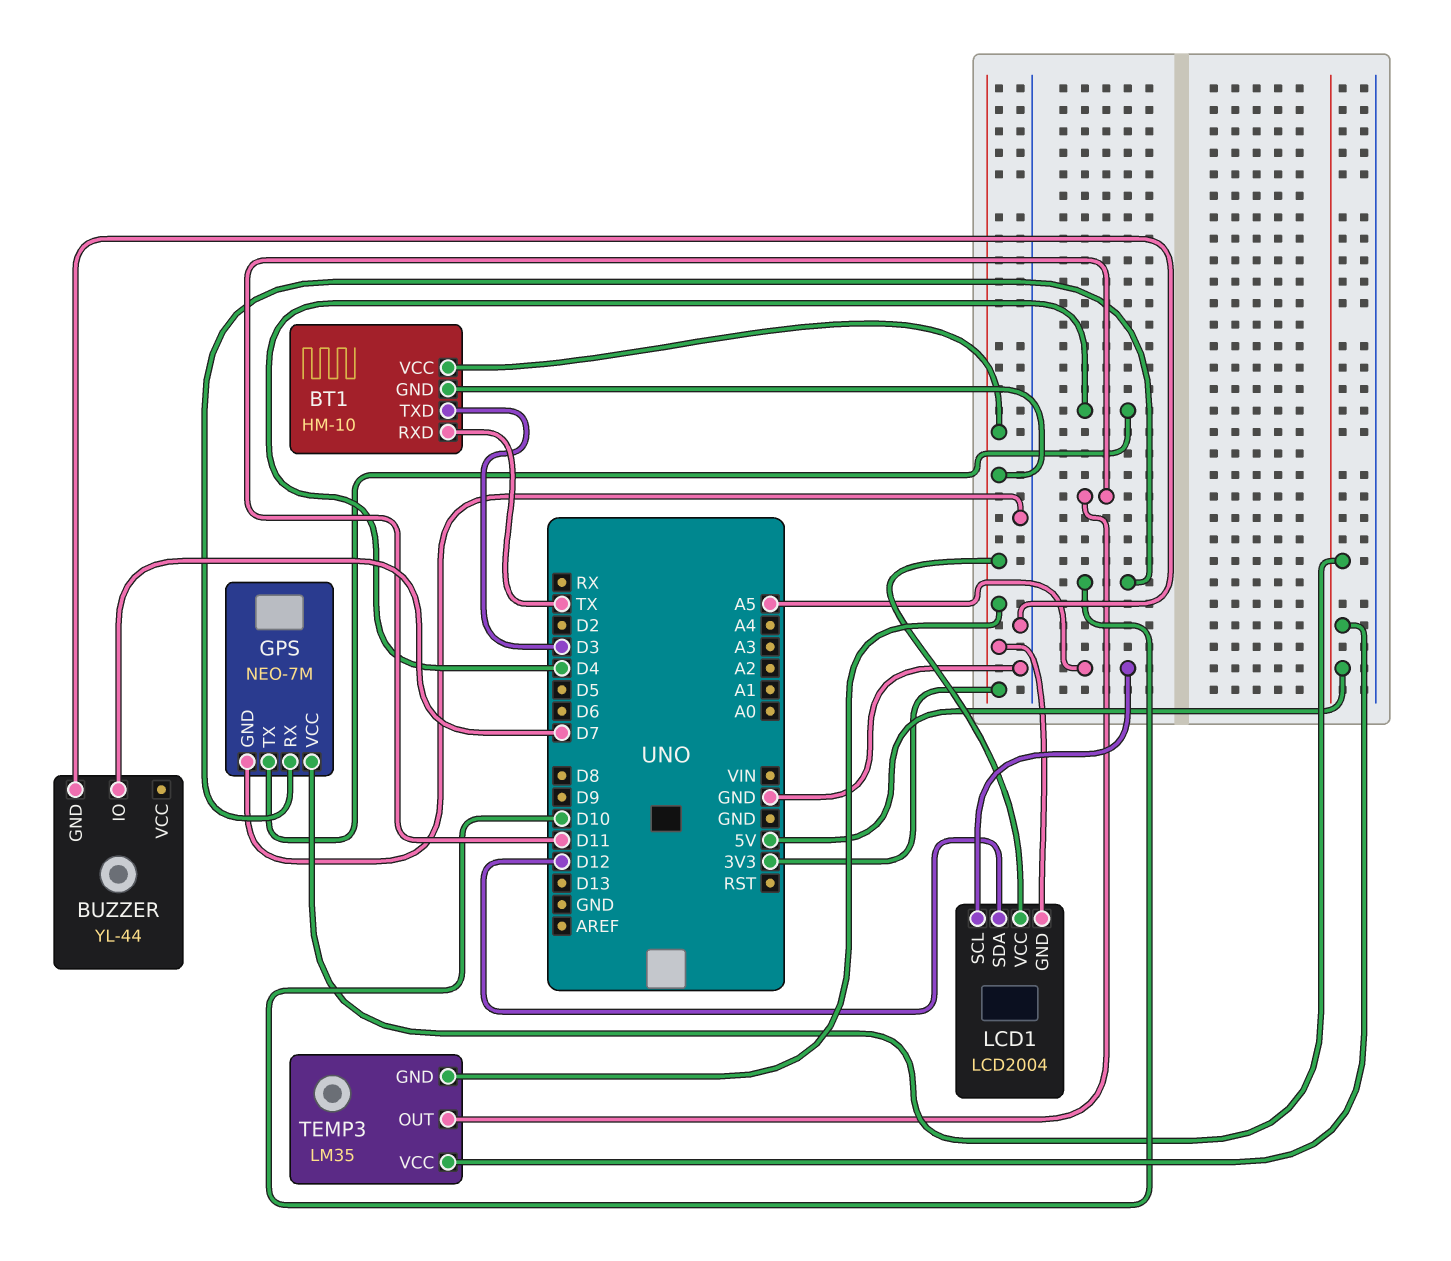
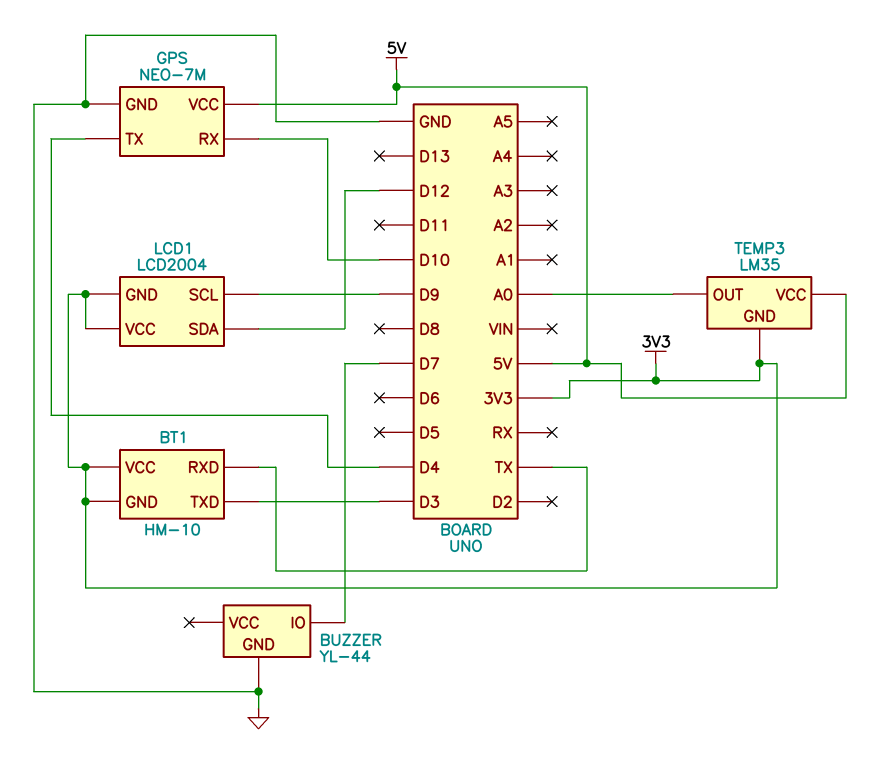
LCD1 pin SCL: A5 -> D9
TEMP3 pin OUT: D11 -> A0

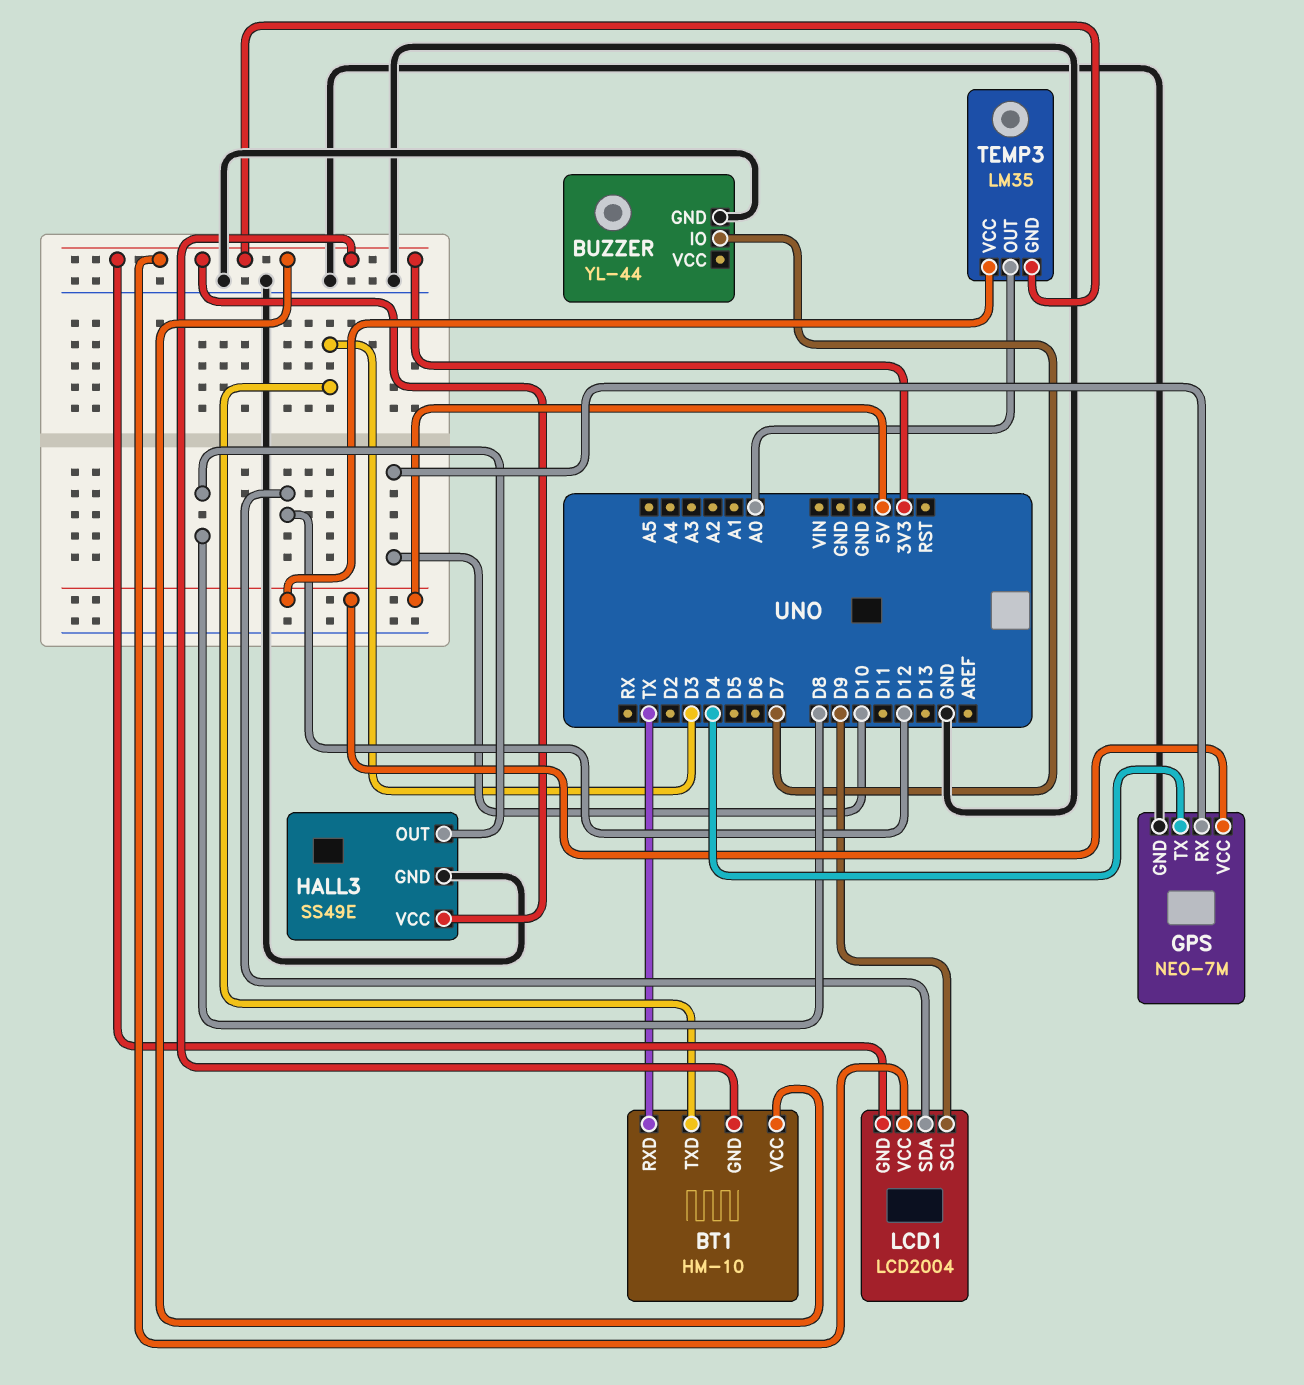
HALL3: none -> SS49E
HALL3 pin GND: none -> GND
HALL3 pin OUT: none -> D8
HALL3 pin VCC: none -> 3V3

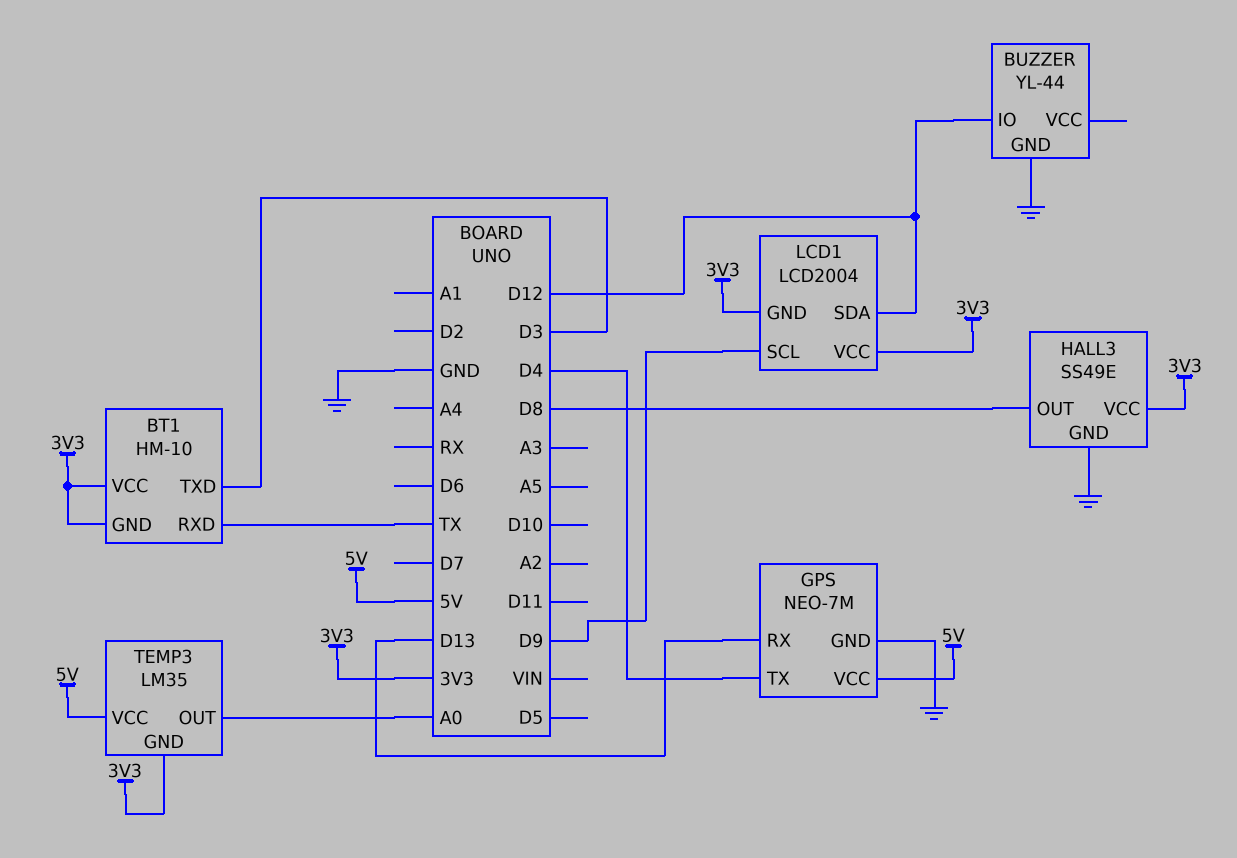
BUZZER pin IO: D7 -> D12
GPS pin RX: D10 -> D13

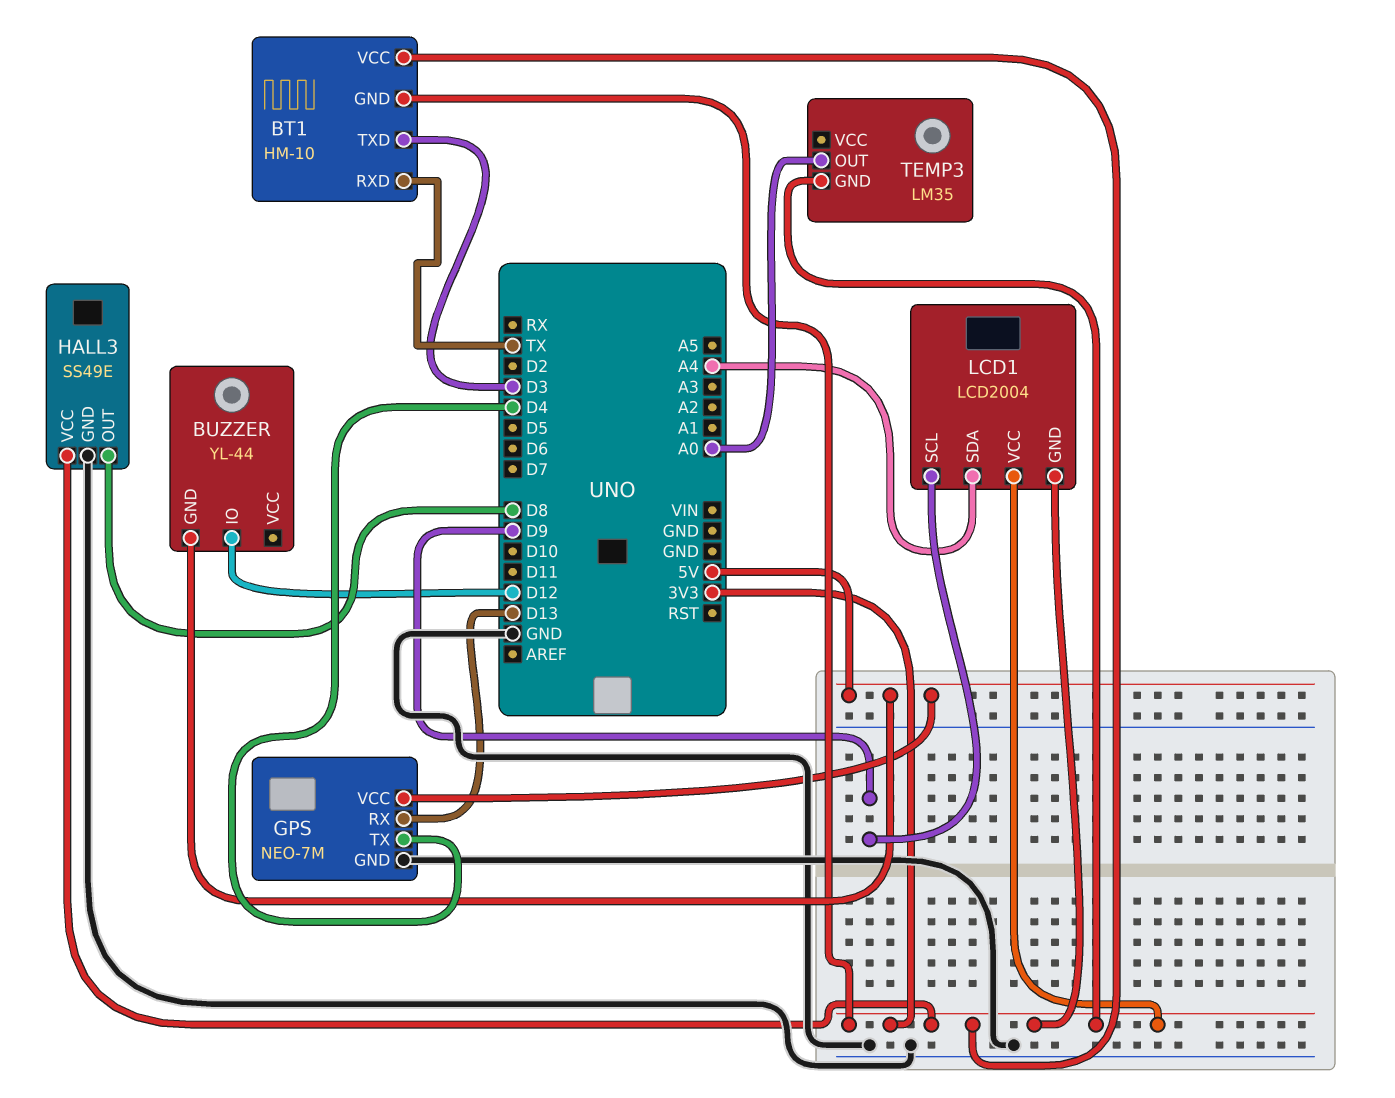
BUZZER pin GND: GND -> 5V
LCD1 pin SDA: D12 -> A4
TEMP3 pin VCC: 5V -> none

